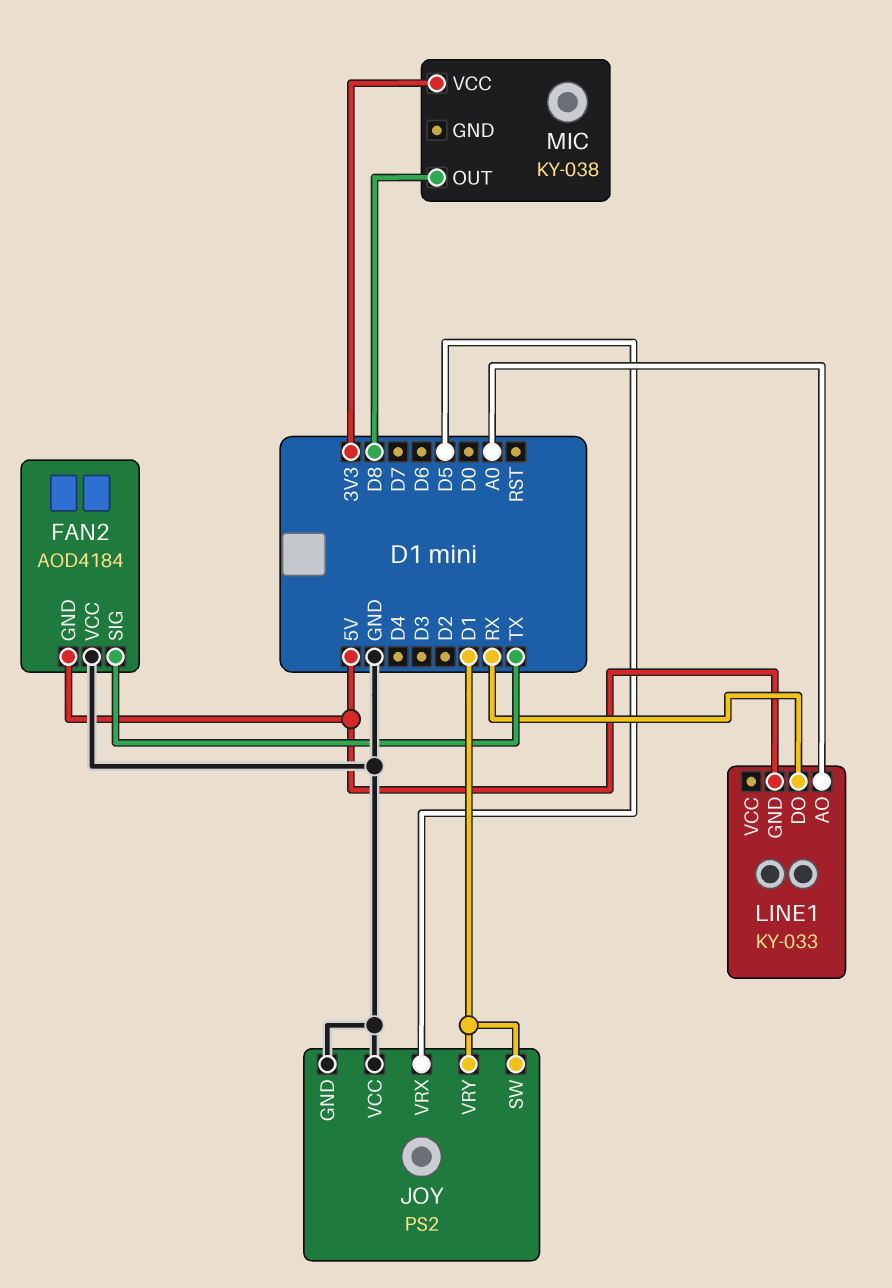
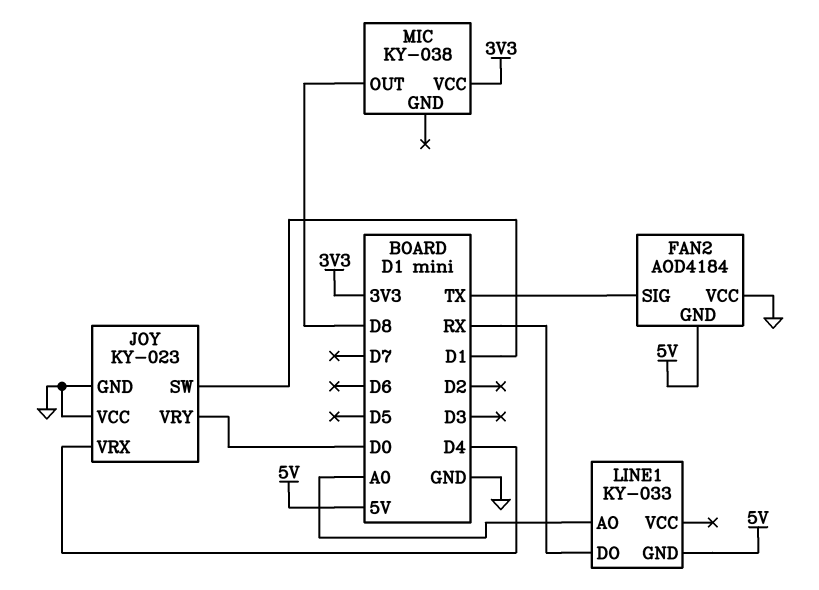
JOY: PS2 -> KY-023
JOY pin VRX: D5 -> D4
JOY pin VRY: D1 -> D0

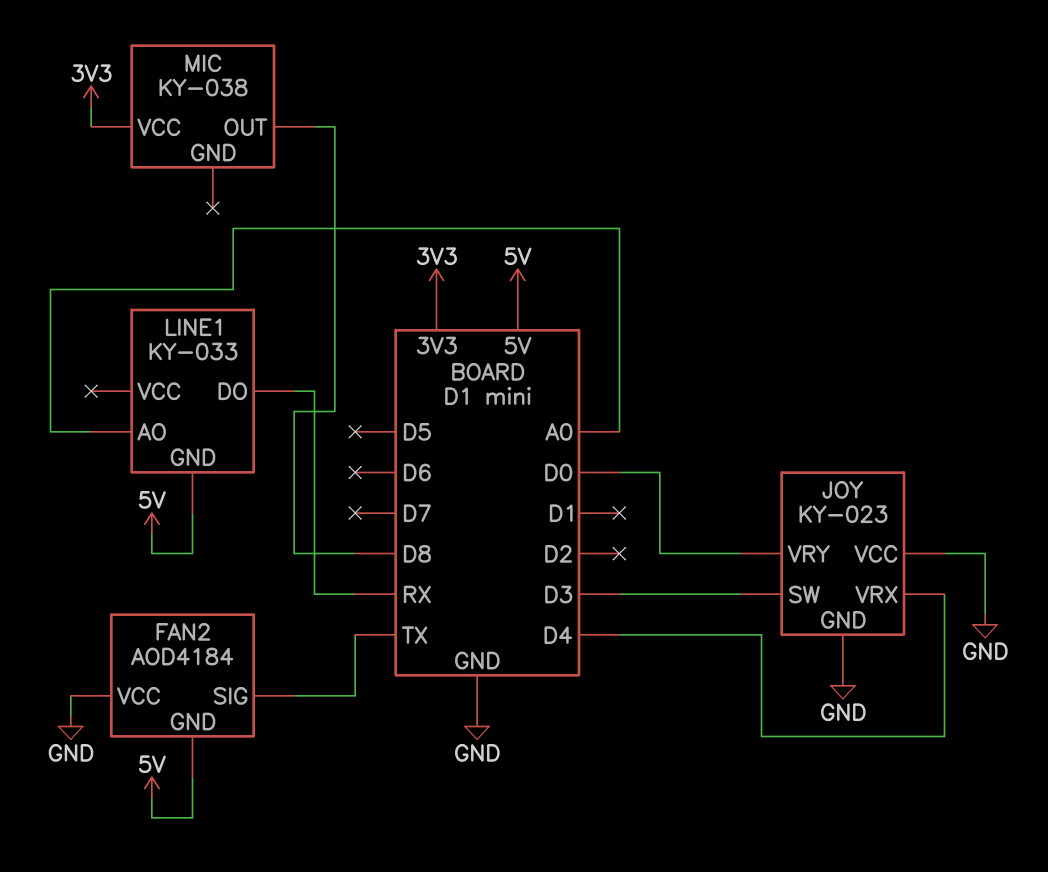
JOY pin SW: D1 -> D3

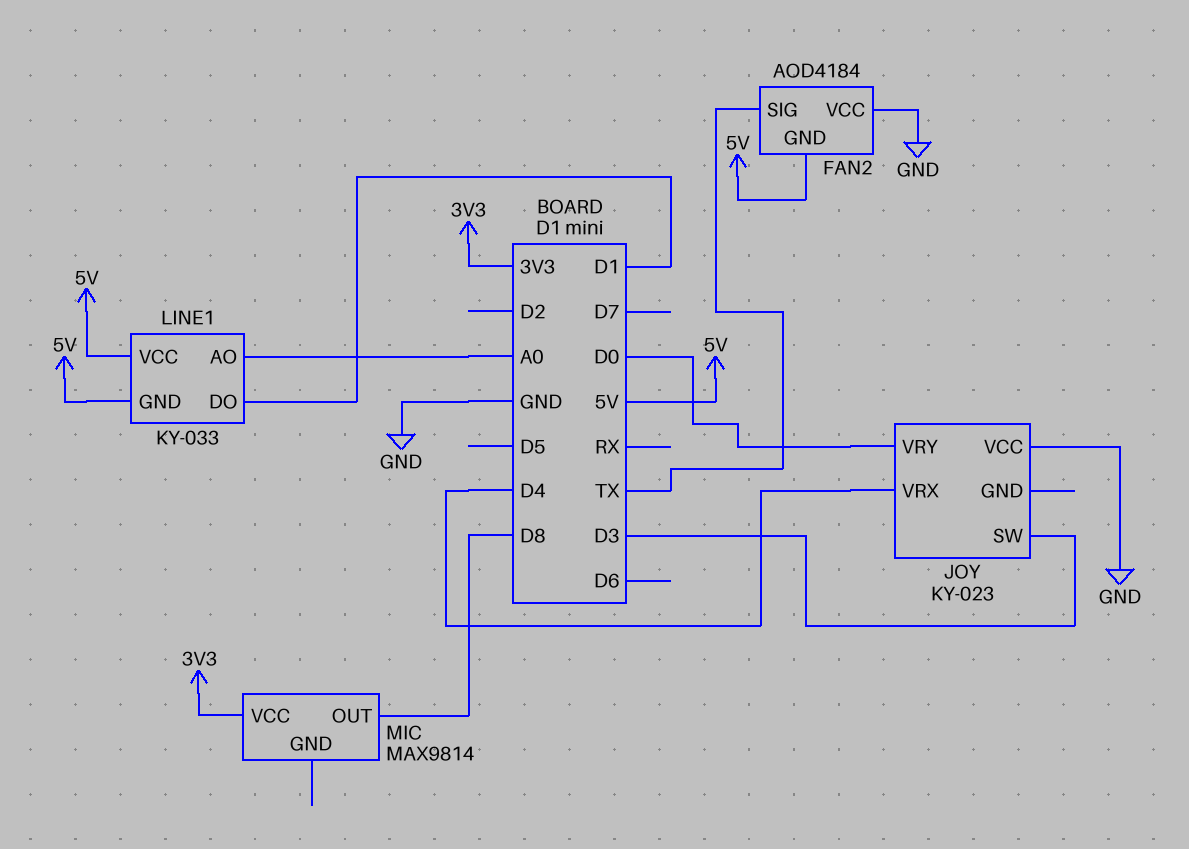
JOY pin GND: GND -> none
LINE1 pin DO: RX -> D1
LINE1 pin VCC: none -> 5V
MIC: KY-038 -> MAX9814

